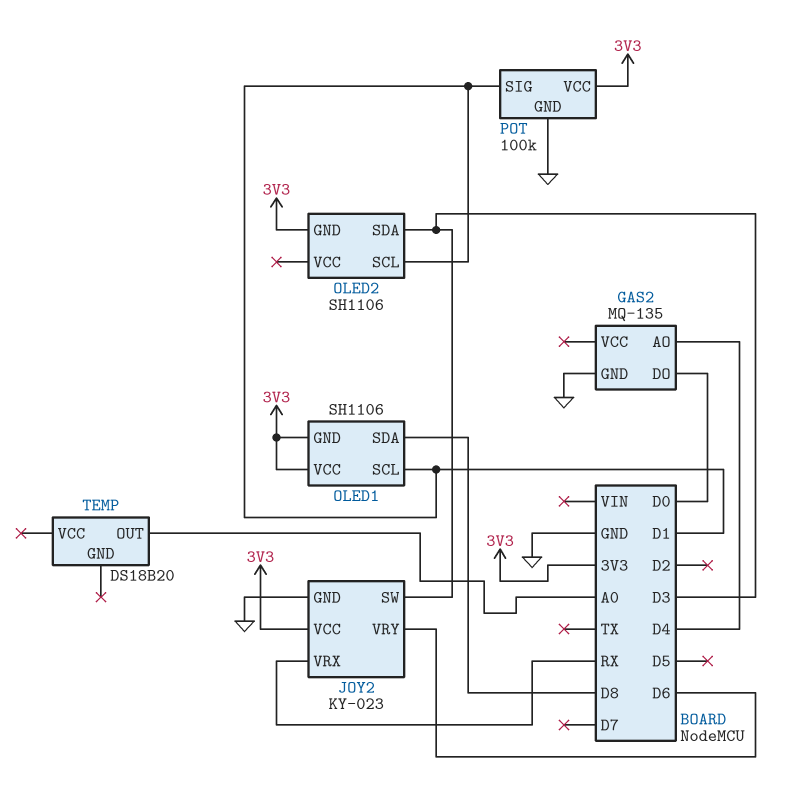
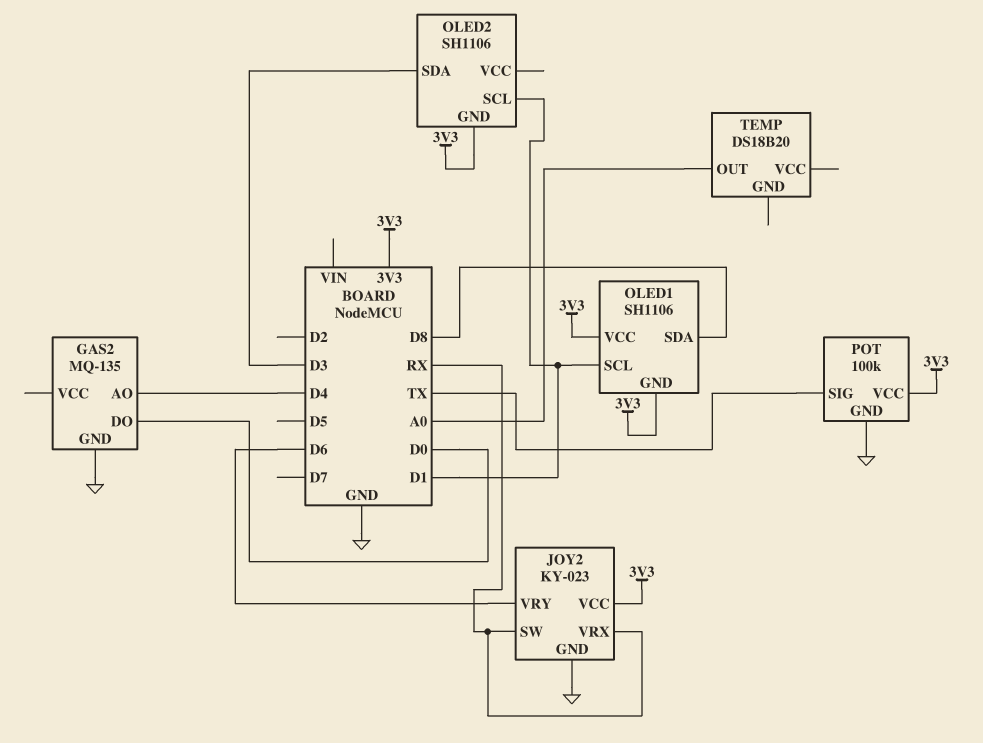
JOY2 pin SW: D3 -> RX
POT pin SIG: D1 -> TX

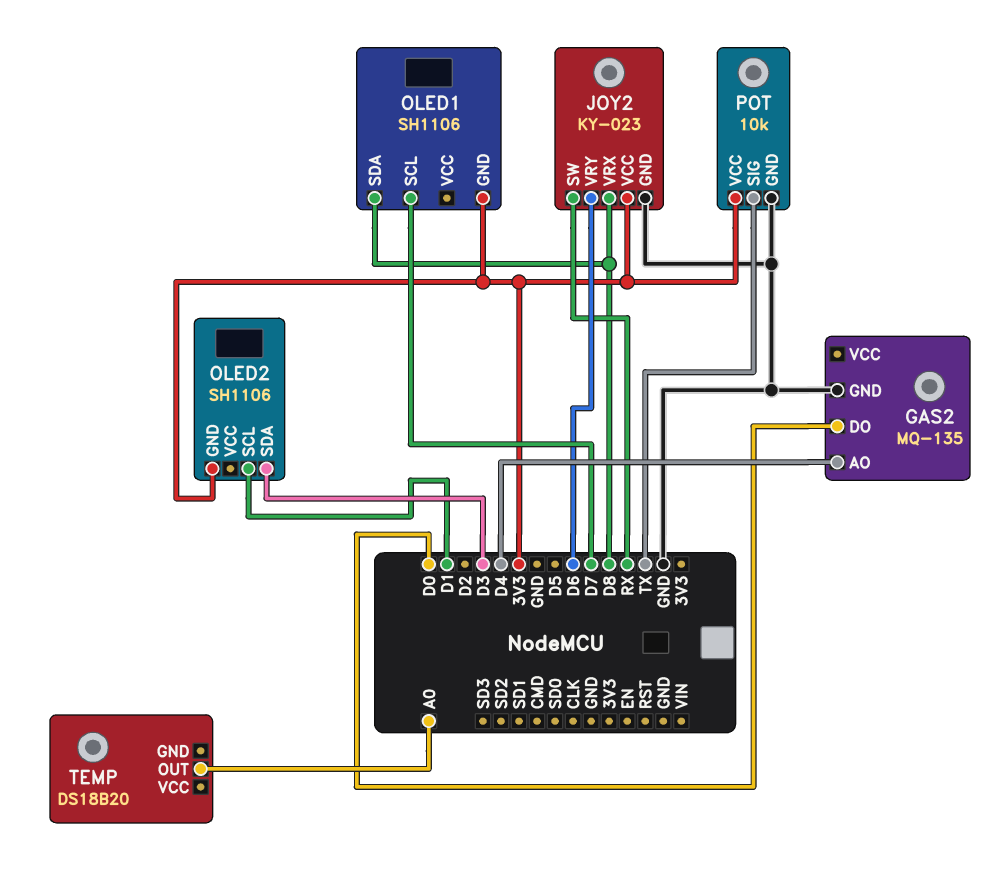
JOY2 pin VRX: RX -> D8
OLED1 pin SCL: D1 -> D7
OLED1 pin VCC: 3V3 -> none
POT: 100k -> 10k

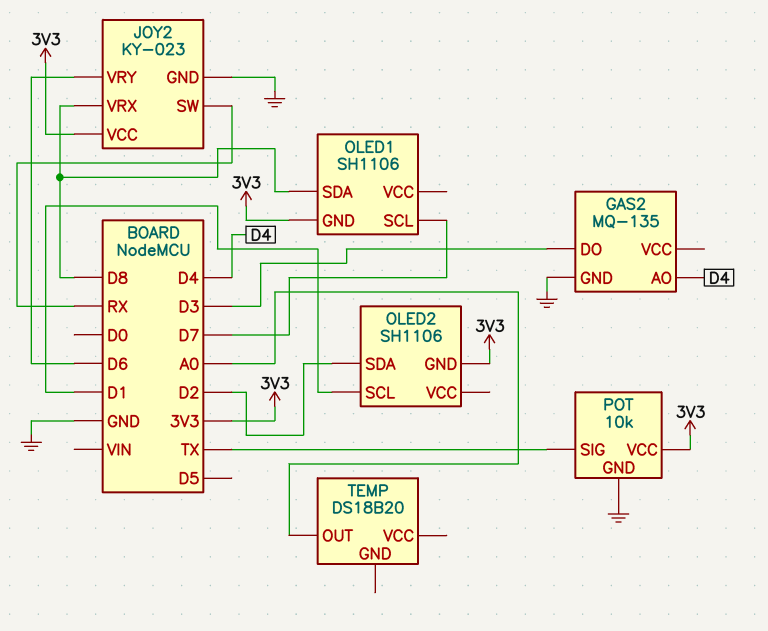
GAS2 pin DO: D0 -> D3
OLED2 pin SDA: D3 -> D2

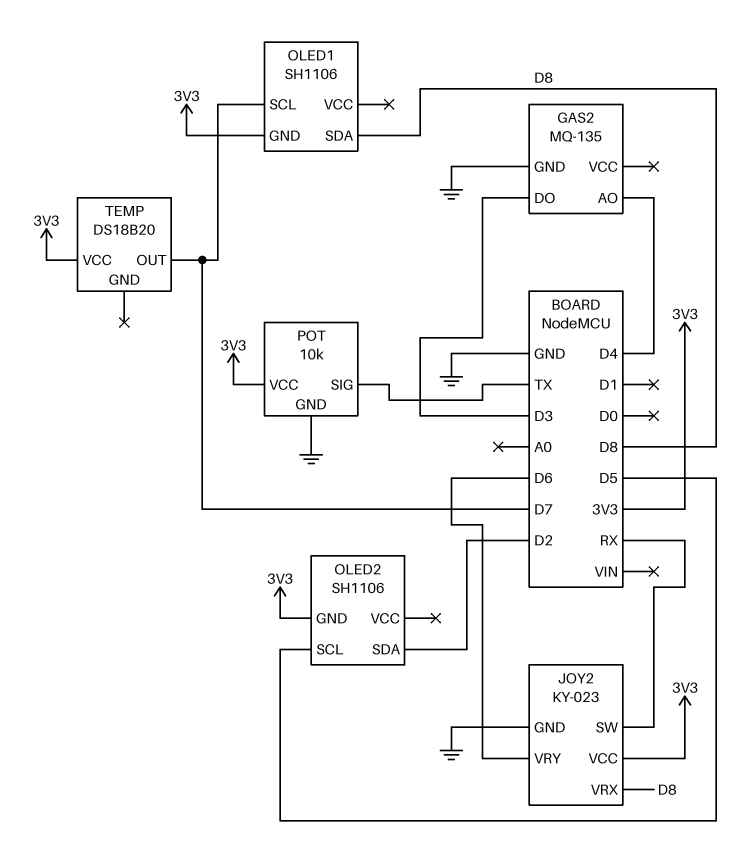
OLED2 pin SCL: D1 -> D5
TEMP pin OUT: A0 -> D7
TEMP pin VCC: none -> 3V3

